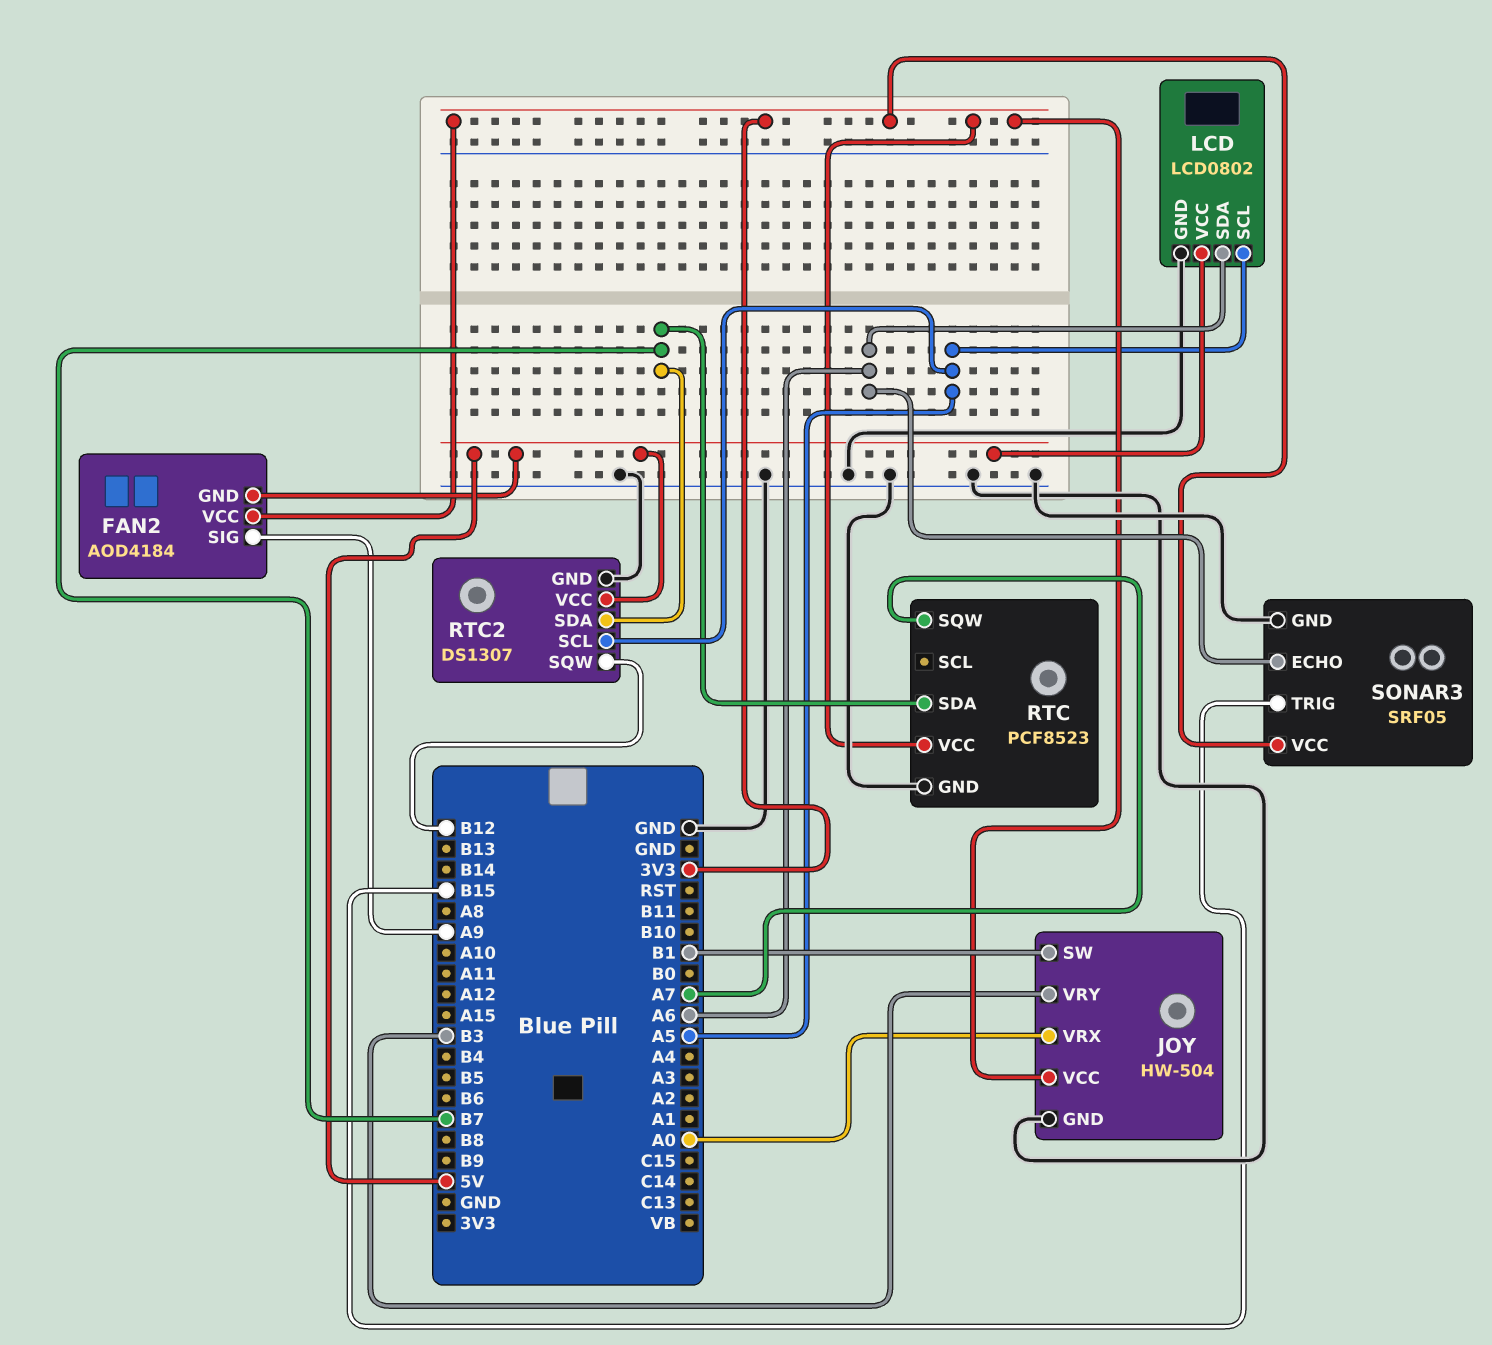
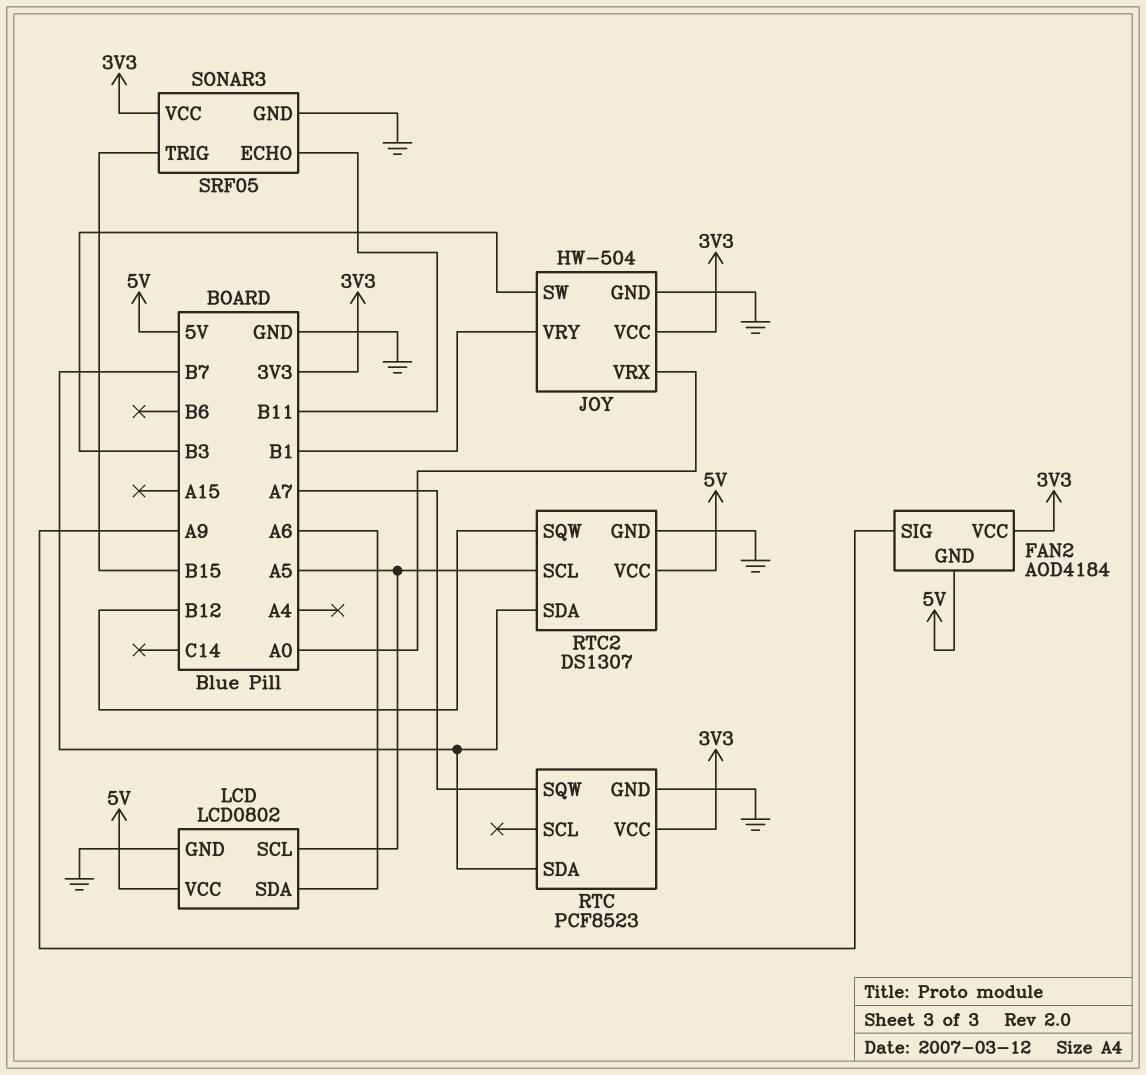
JOY pin SW: B1 -> B3
JOY pin VRY: B3 -> B1
SONAR3 pin ECHO: A6 -> B11

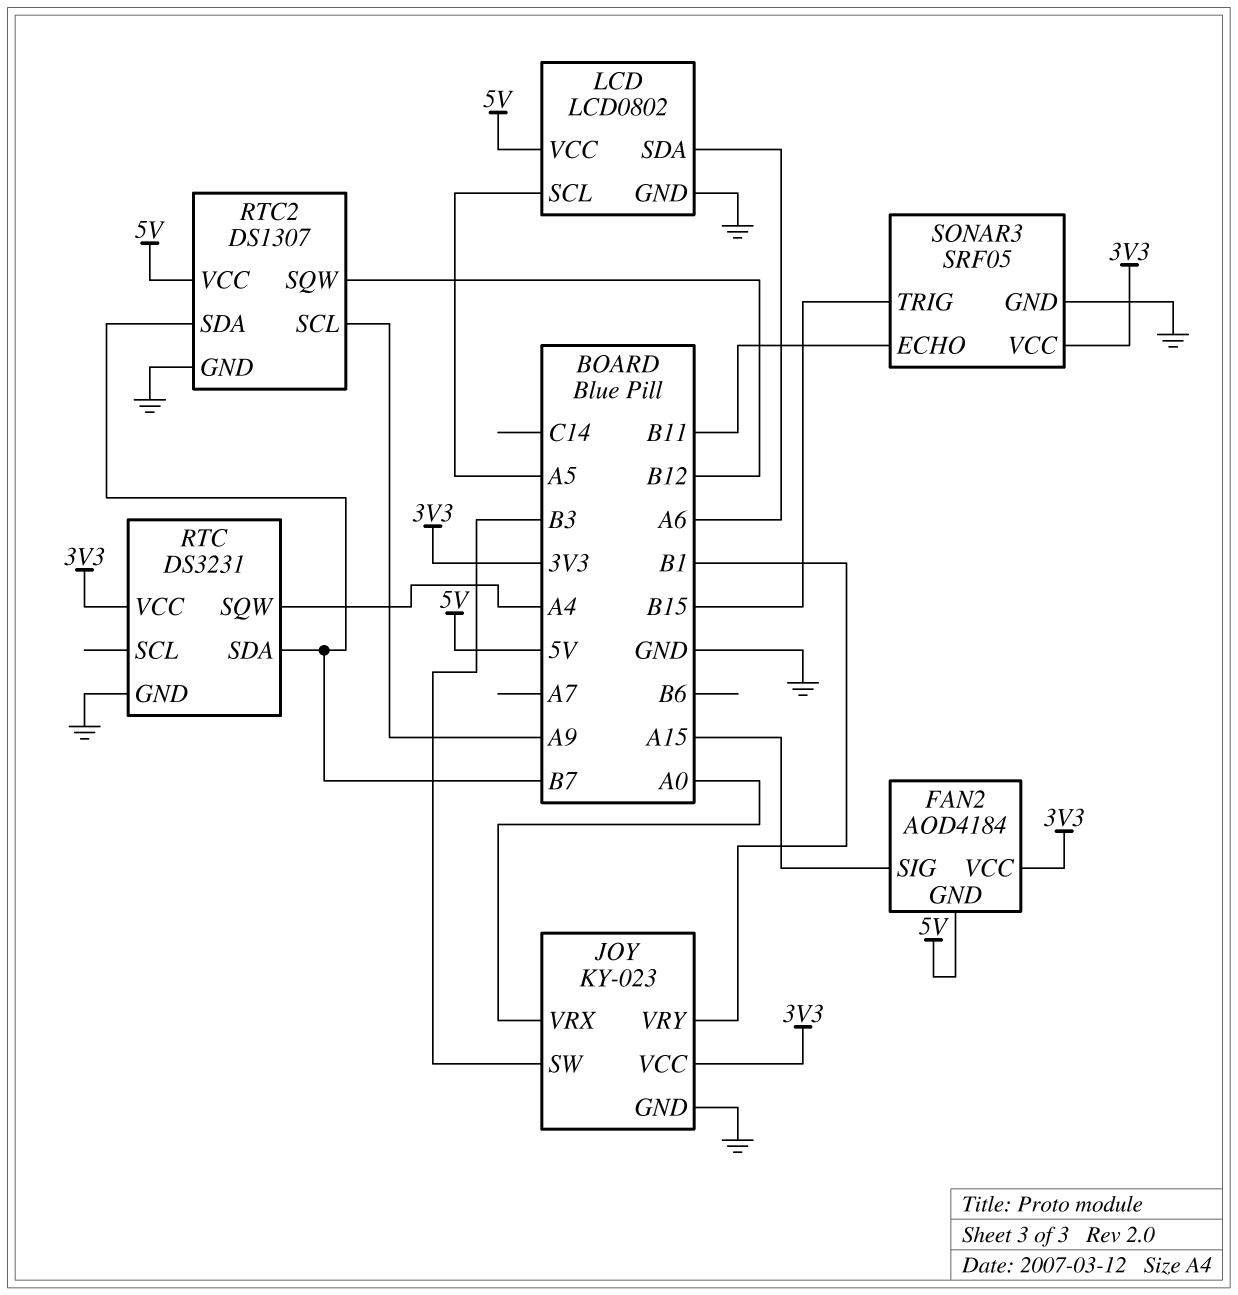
FAN2 pin SIG: A9 -> A15
JOY: HW-504 -> KY-023
RTC: PCF8523 -> DS3231
RTC pin SQW: A7 -> A4
RTC2 pin SCL: A5 -> A9

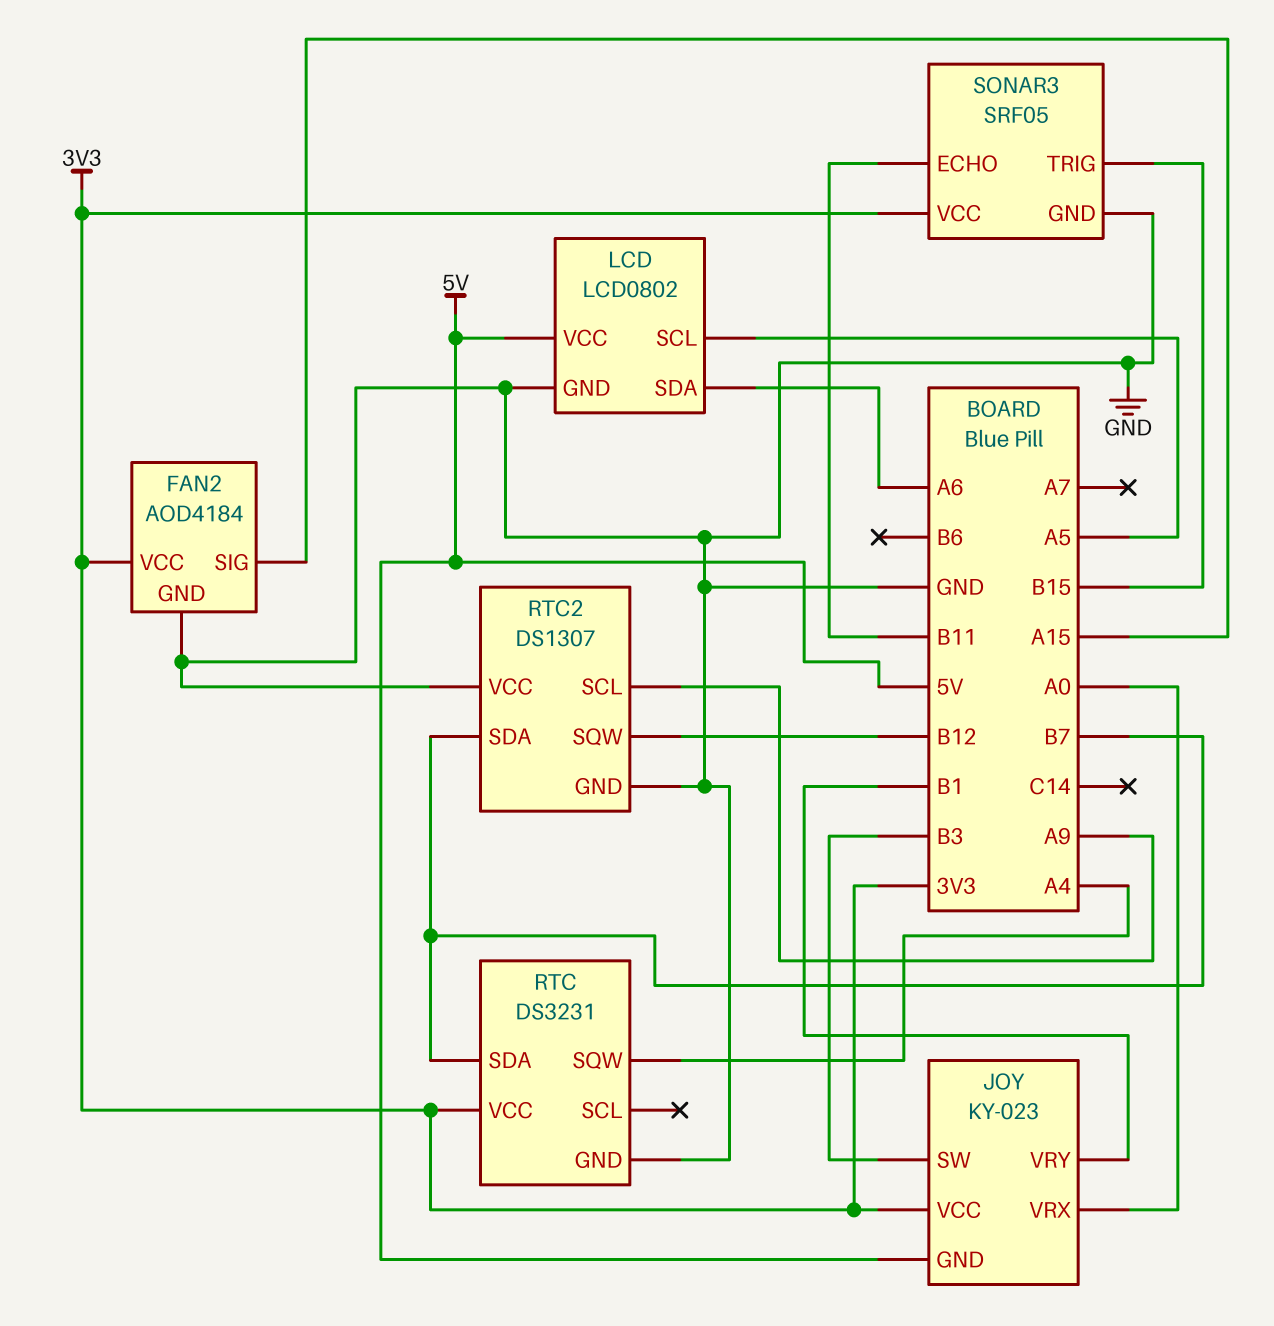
FAN2 pin GND: 5V -> GND
JOY pin GND: GND -> 5V
RTC2 pin VCC: 5V -> GND

